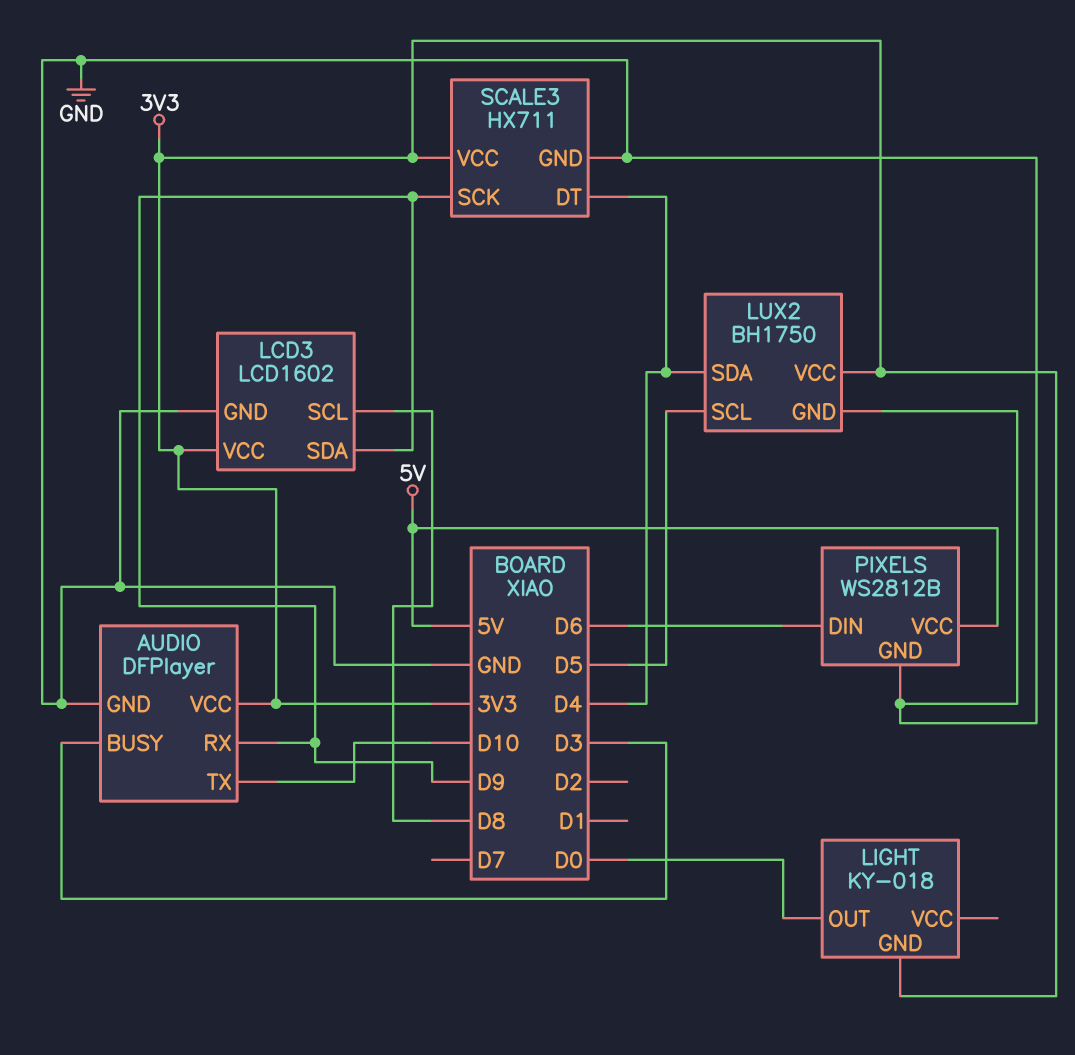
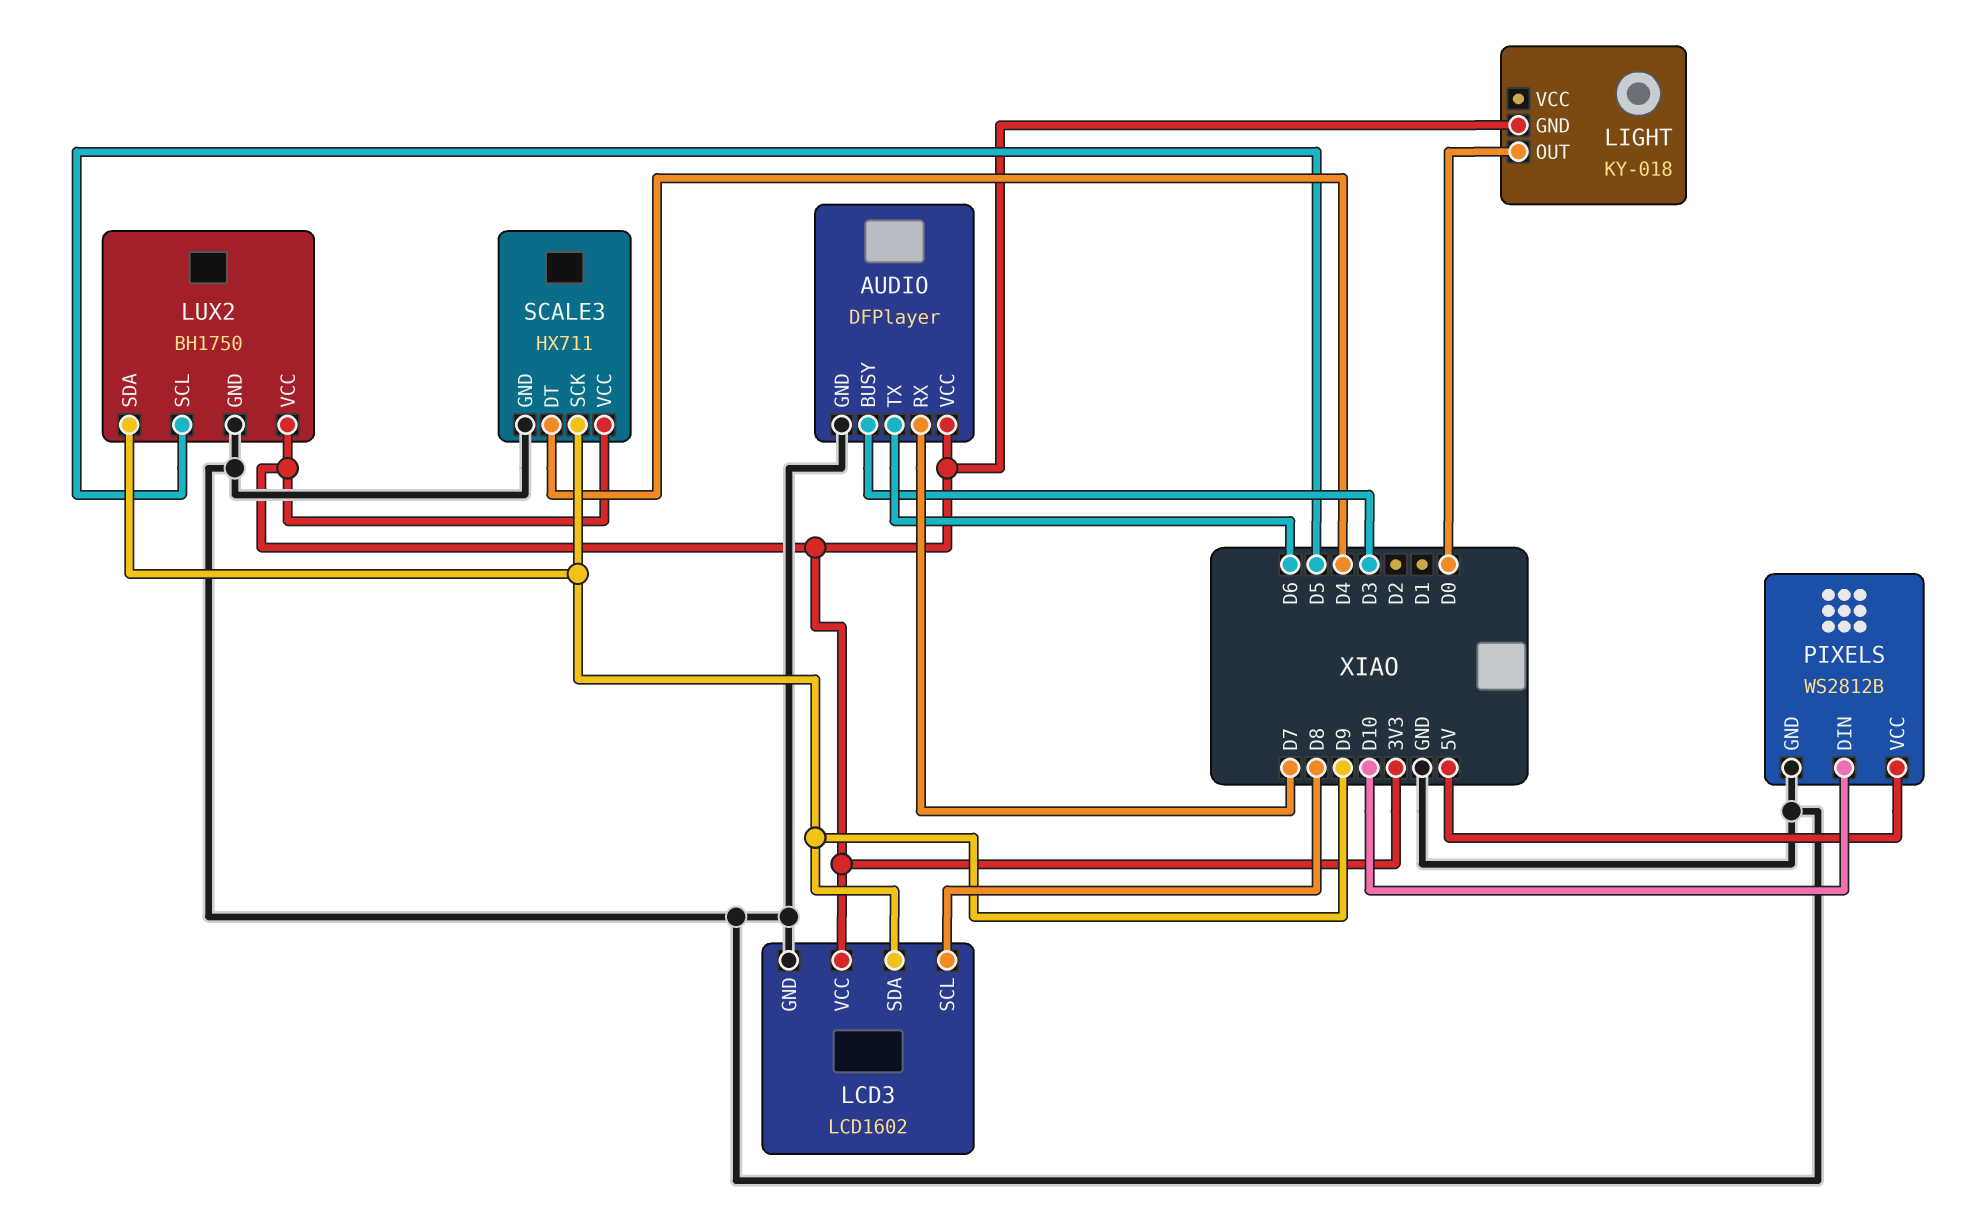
AUDIO pin RX: D9 -> D7
AUDIO pin TX: D10 -> D6
LUX2 pin SDA: D4 -> D9
PIXELS pin DIN: D6 -> D10

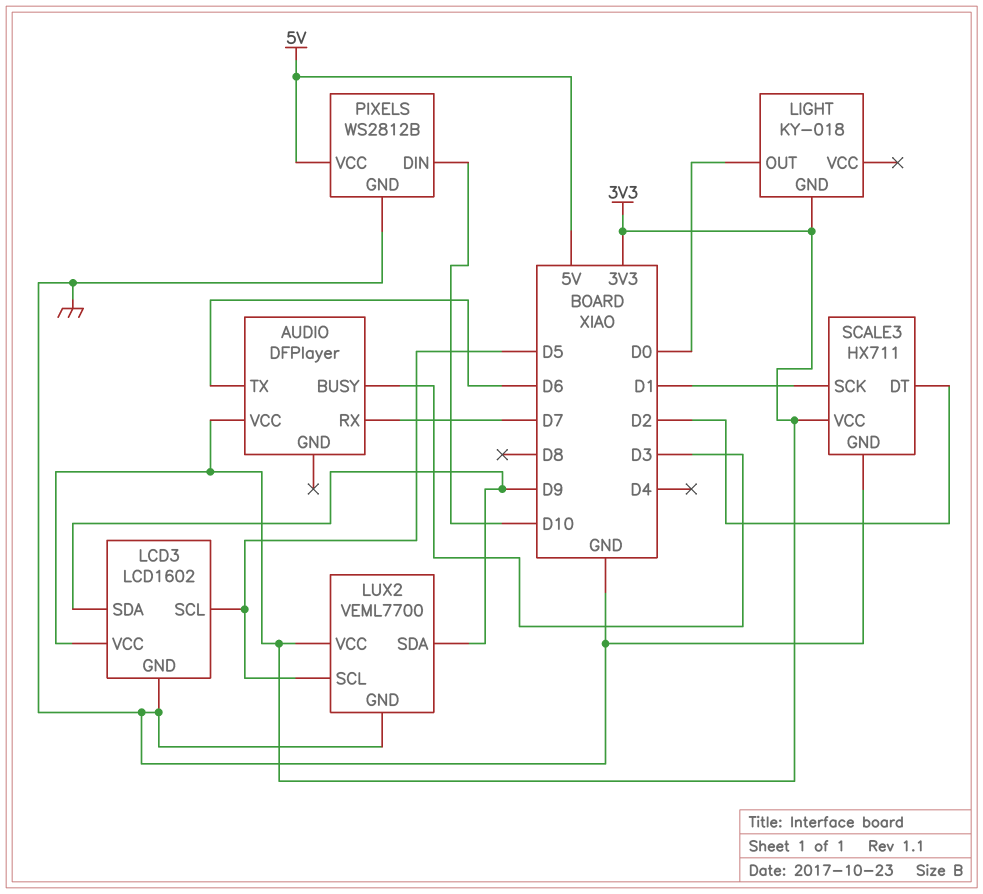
AUDIO pin GND: GND -> none
LCD3 pin SCL: D8 -> D5
LUX2: BH1750 -> VEML7700
SCALE3 pin DT: D4 -> D2
SCALE3 pin SCK: D9 -> D1

